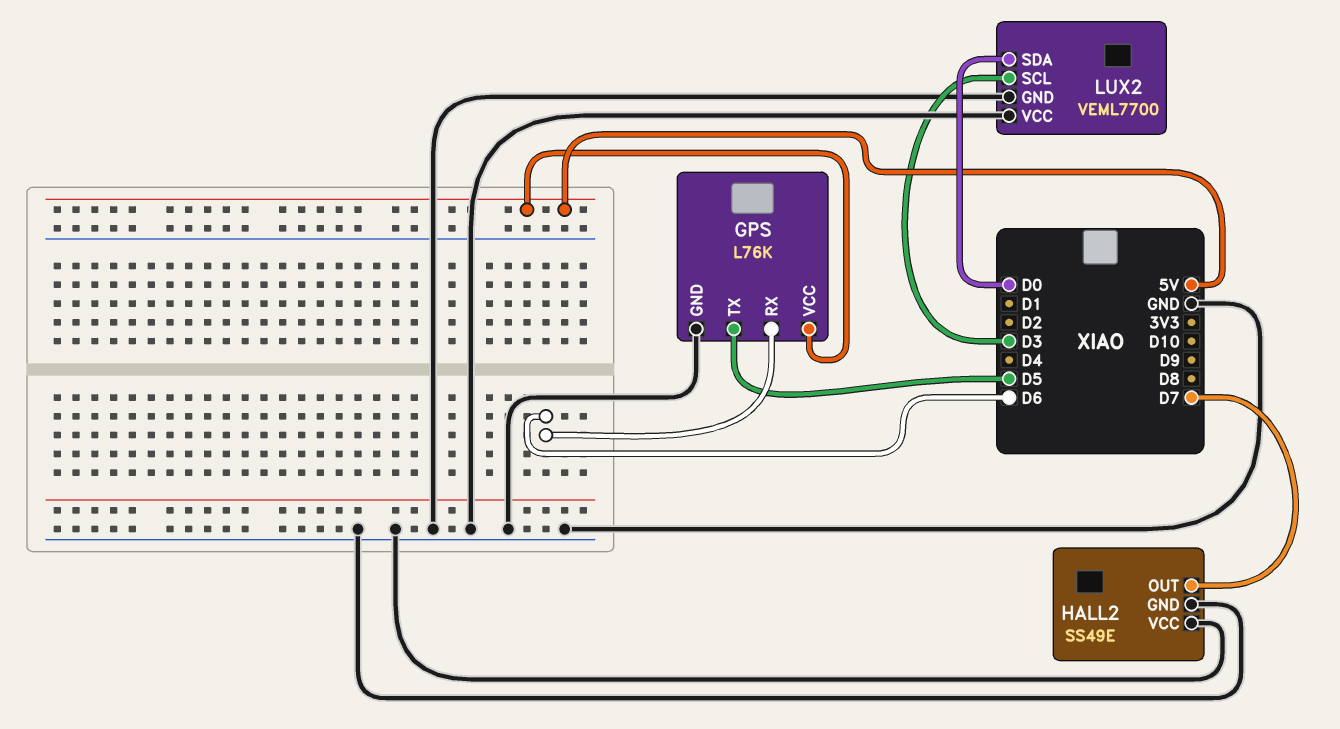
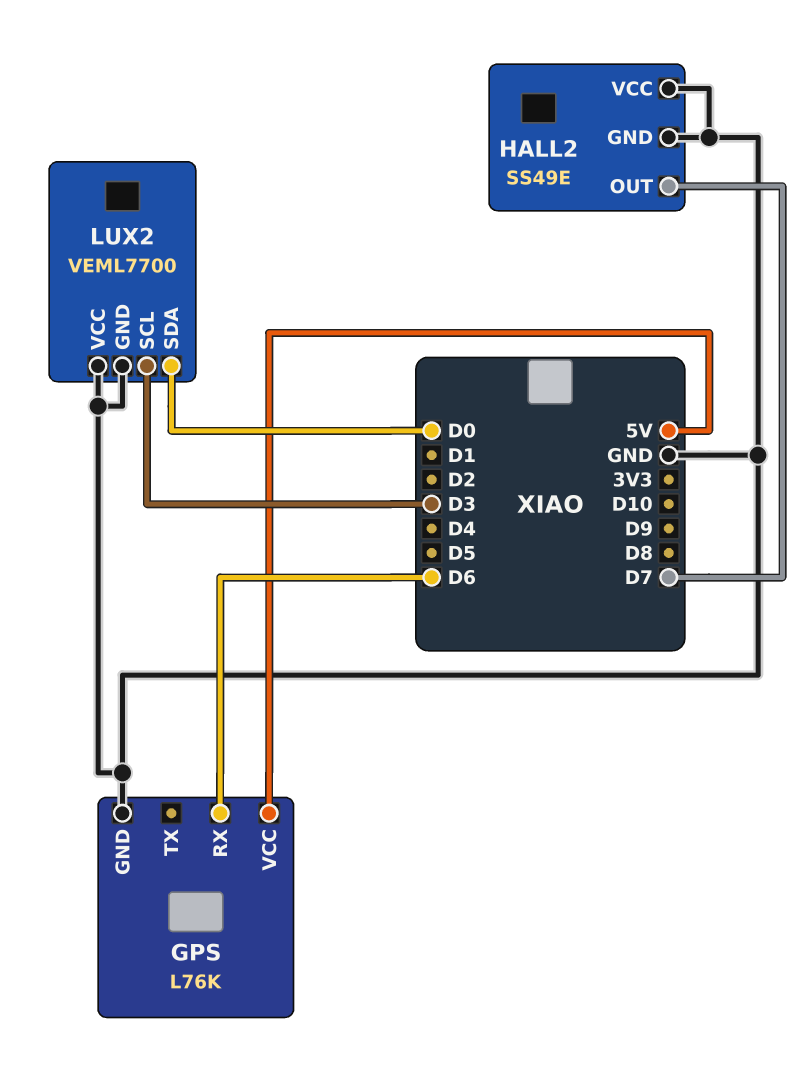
GPS pin TX: D5 -> none

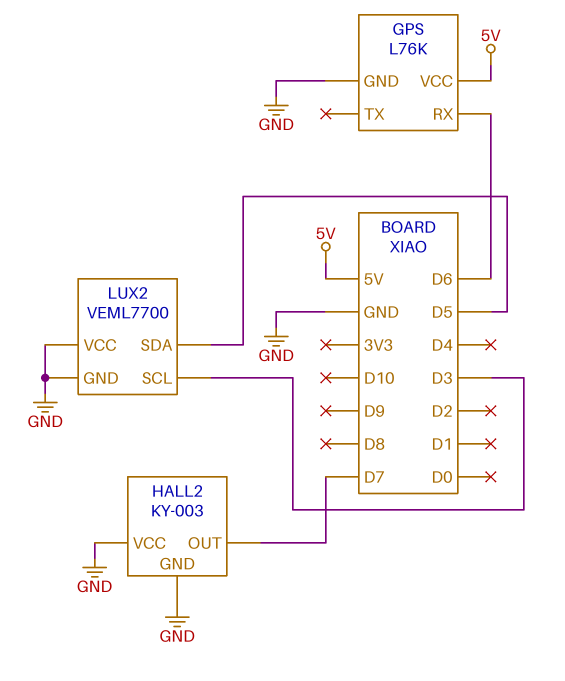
HALL2: SS49E -> KY-003
LUX2 pin SDA: D0 -> D5

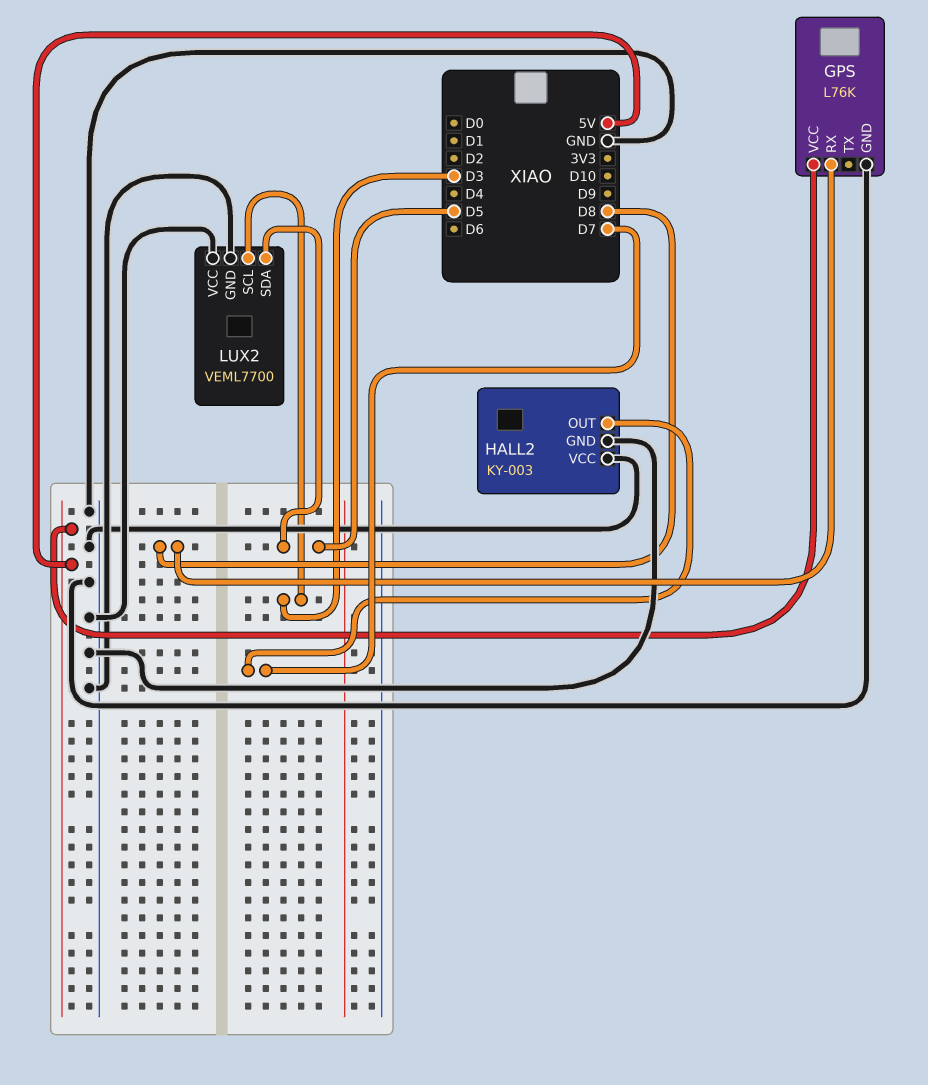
GPS pin RX: D6 -> D8

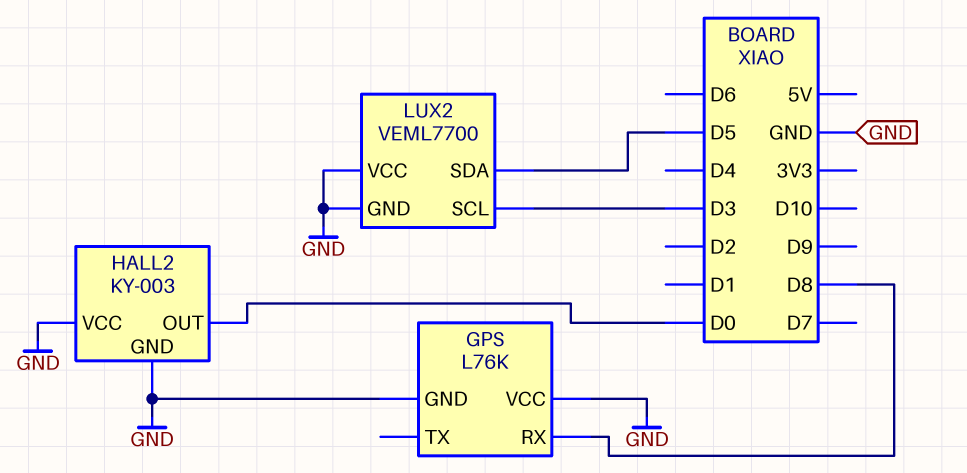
GPS pin VCC: 5V -> GND
HALL2 pin OUT: D7 -> D0

